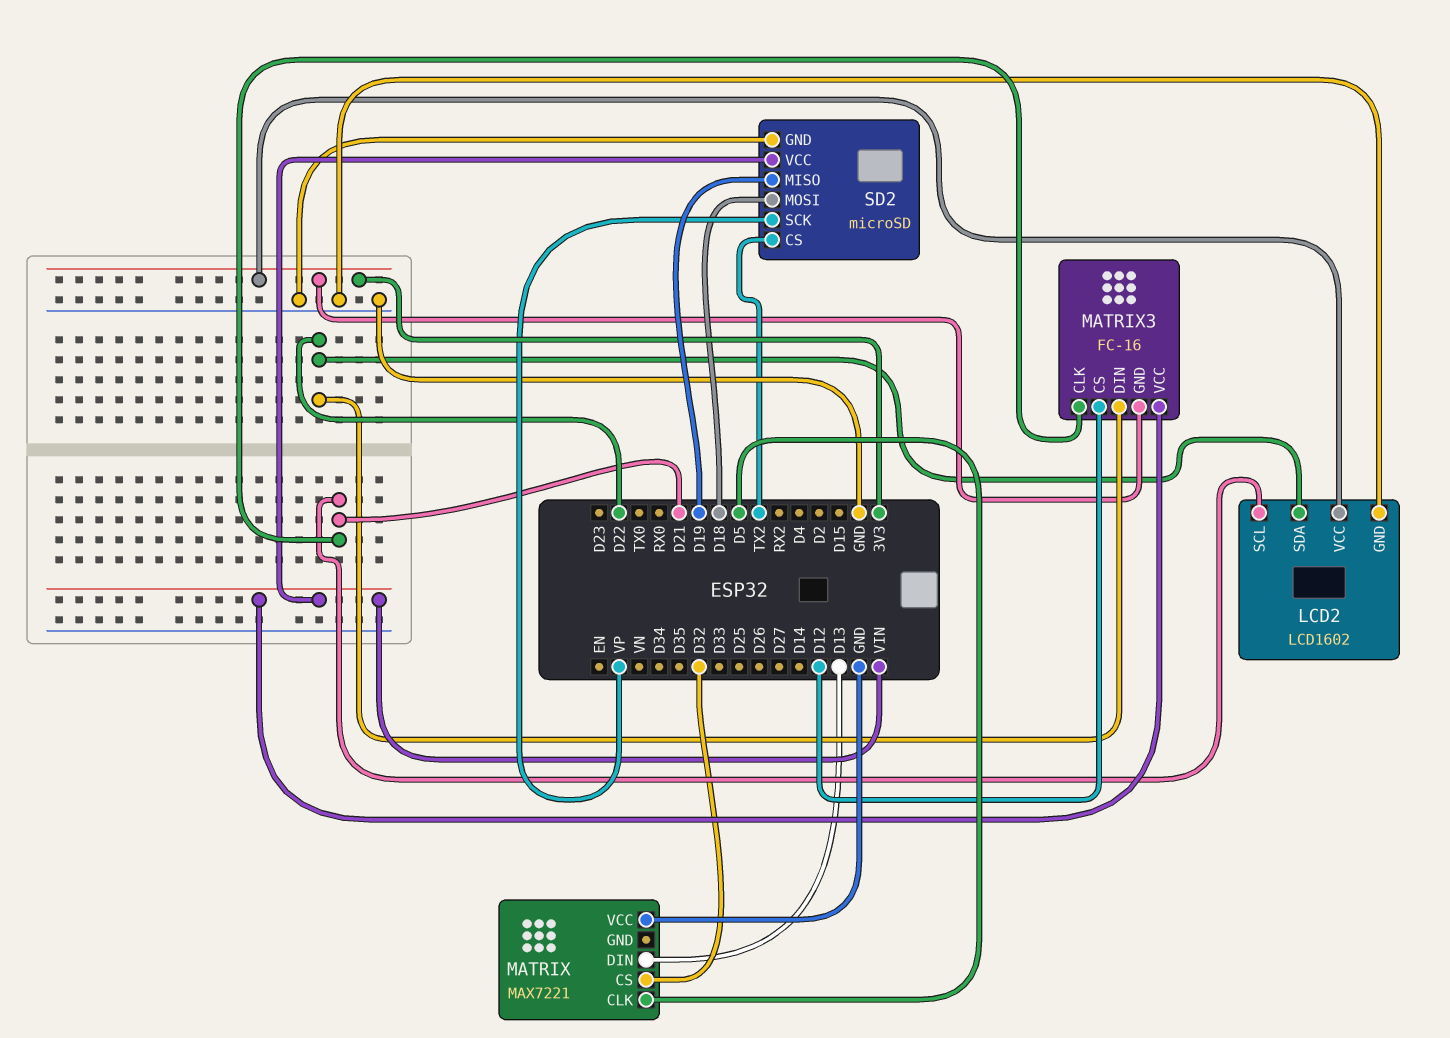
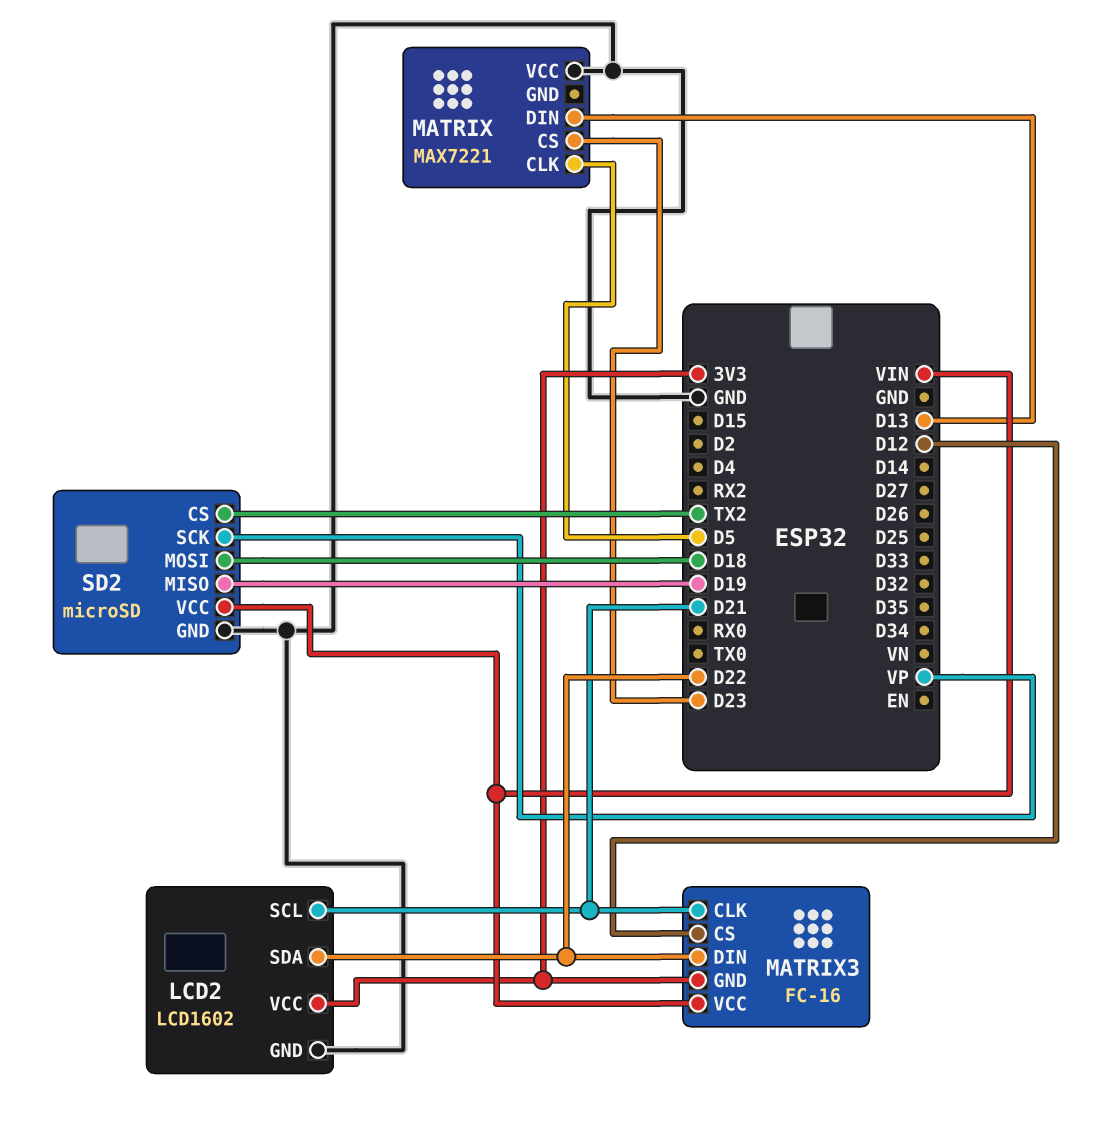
MATRIX pin CS: D32 -> D23

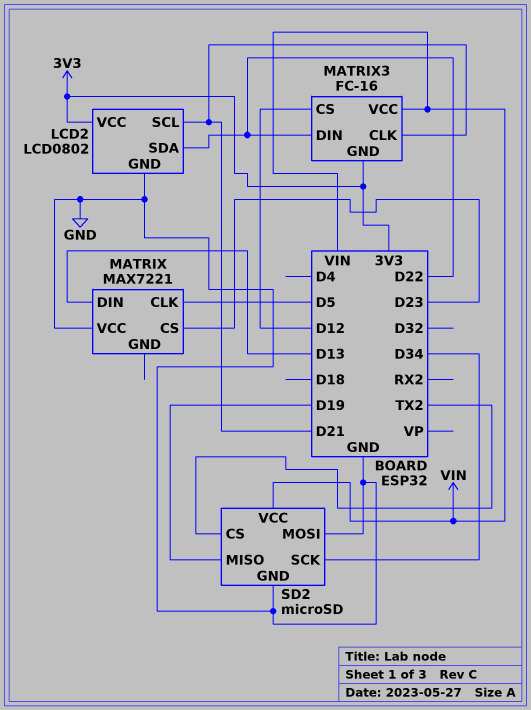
LCD2: LCD1602 -> LCD0802
SD2 pin MOSI: D18 -> GND
SD2 pin SCK: VP -> D34

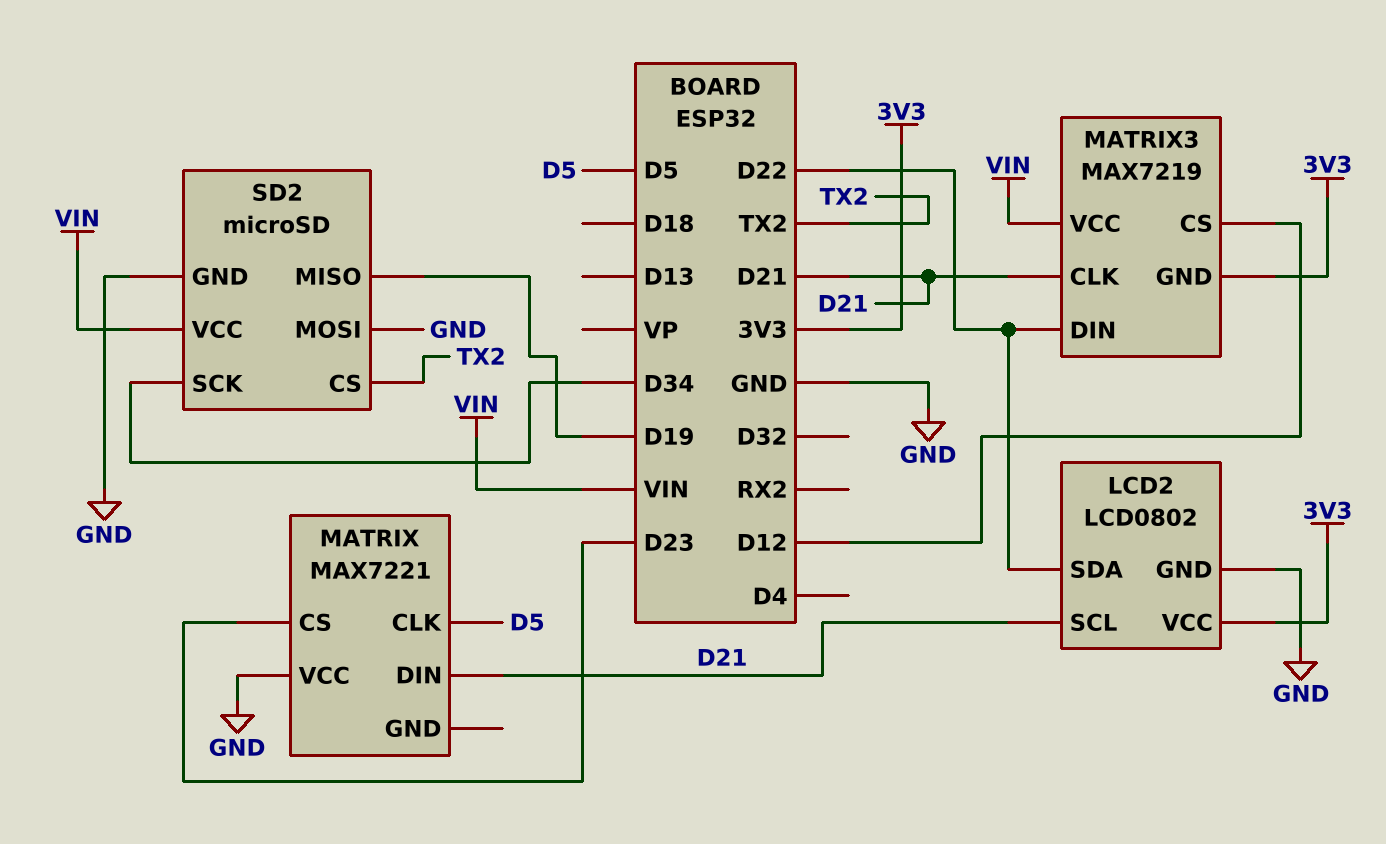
MATRIX pin DIN: D13 -> D21
MATRIX3: FC-16 -> MAX7219

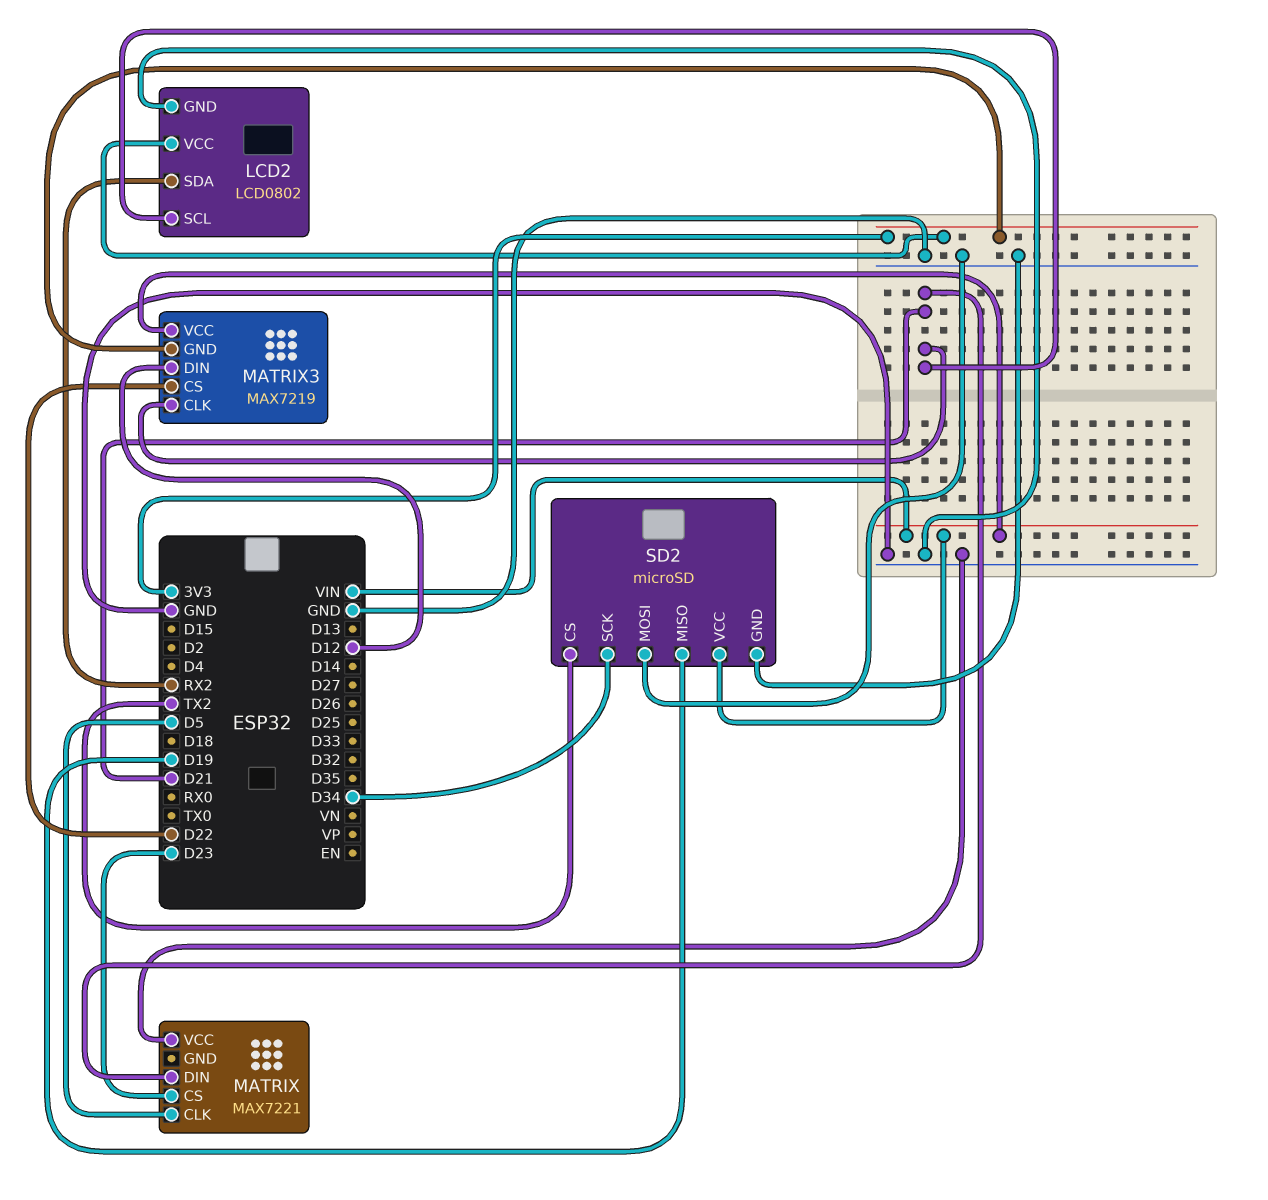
LCD2 pin SDA: D22 -> RX2
MATRIX3 pin CS: D12 -> D22
MATRIX3 pin DIN: D22 -> D12

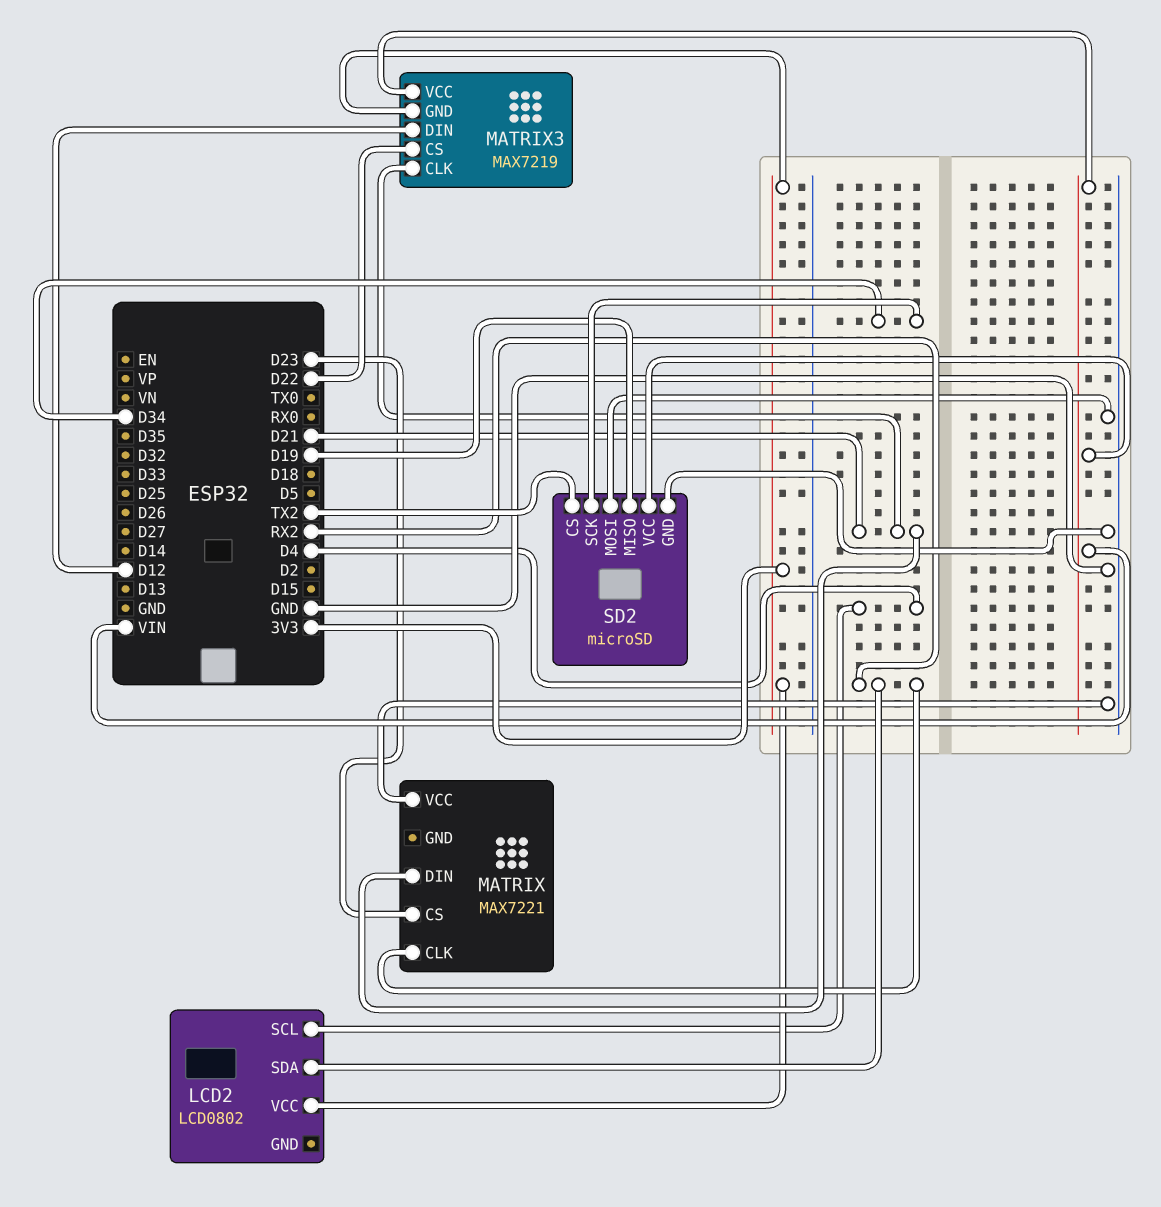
LCD2 pin GND: GND -> none
LCD2 pin SCL: D21 -> D4
MATRIX pin CLK: D5 -> RX2

